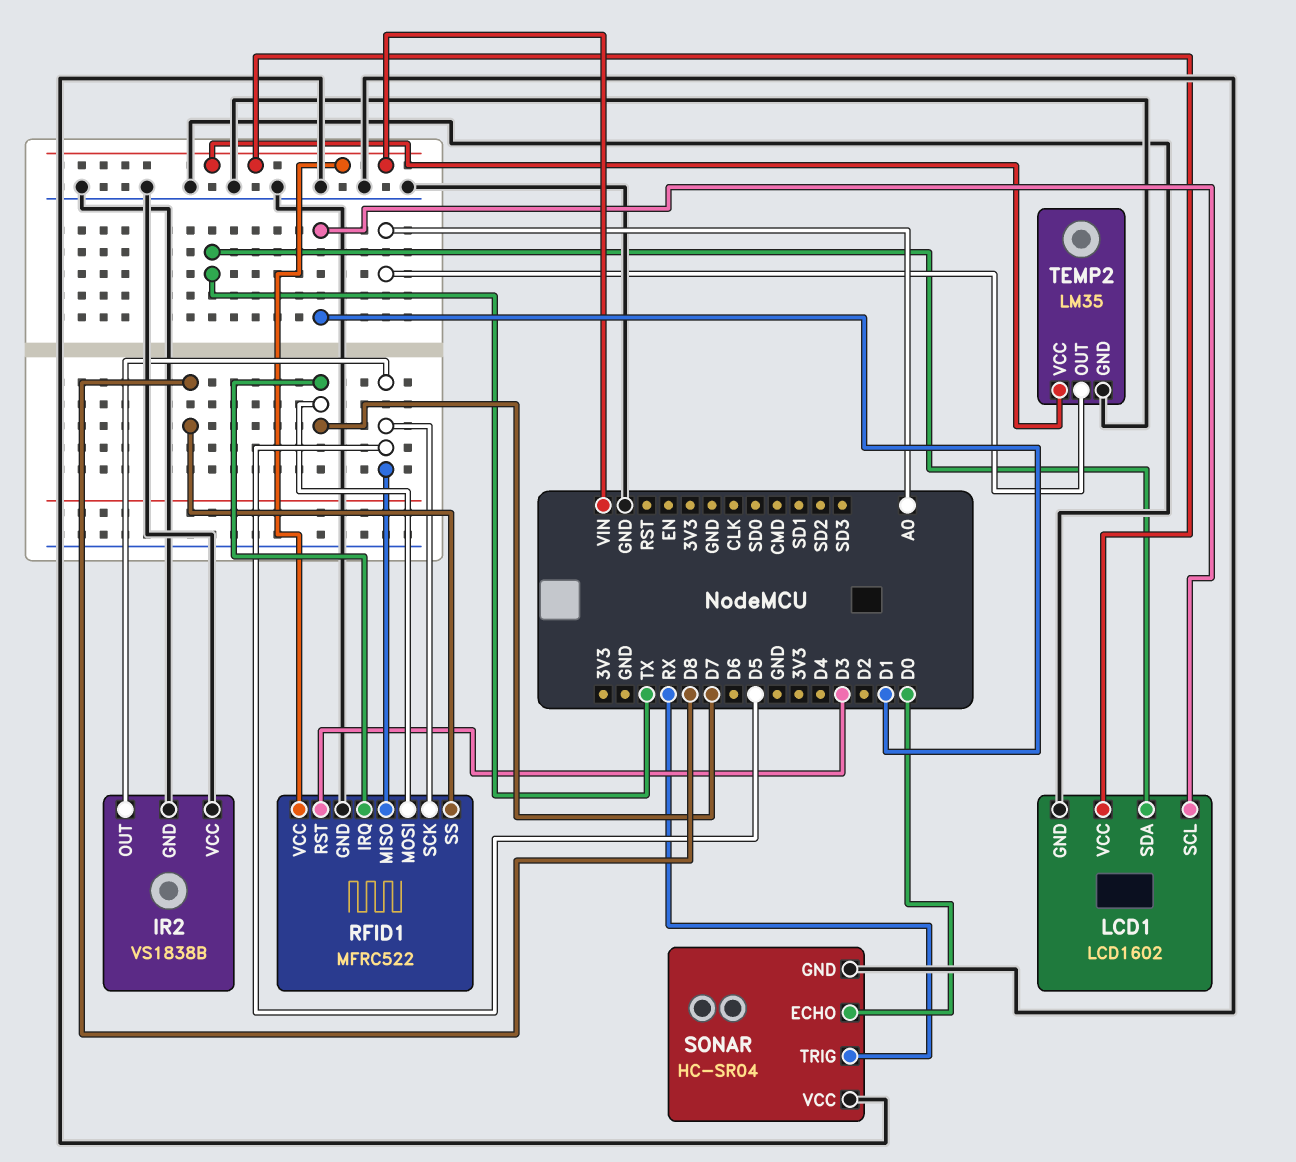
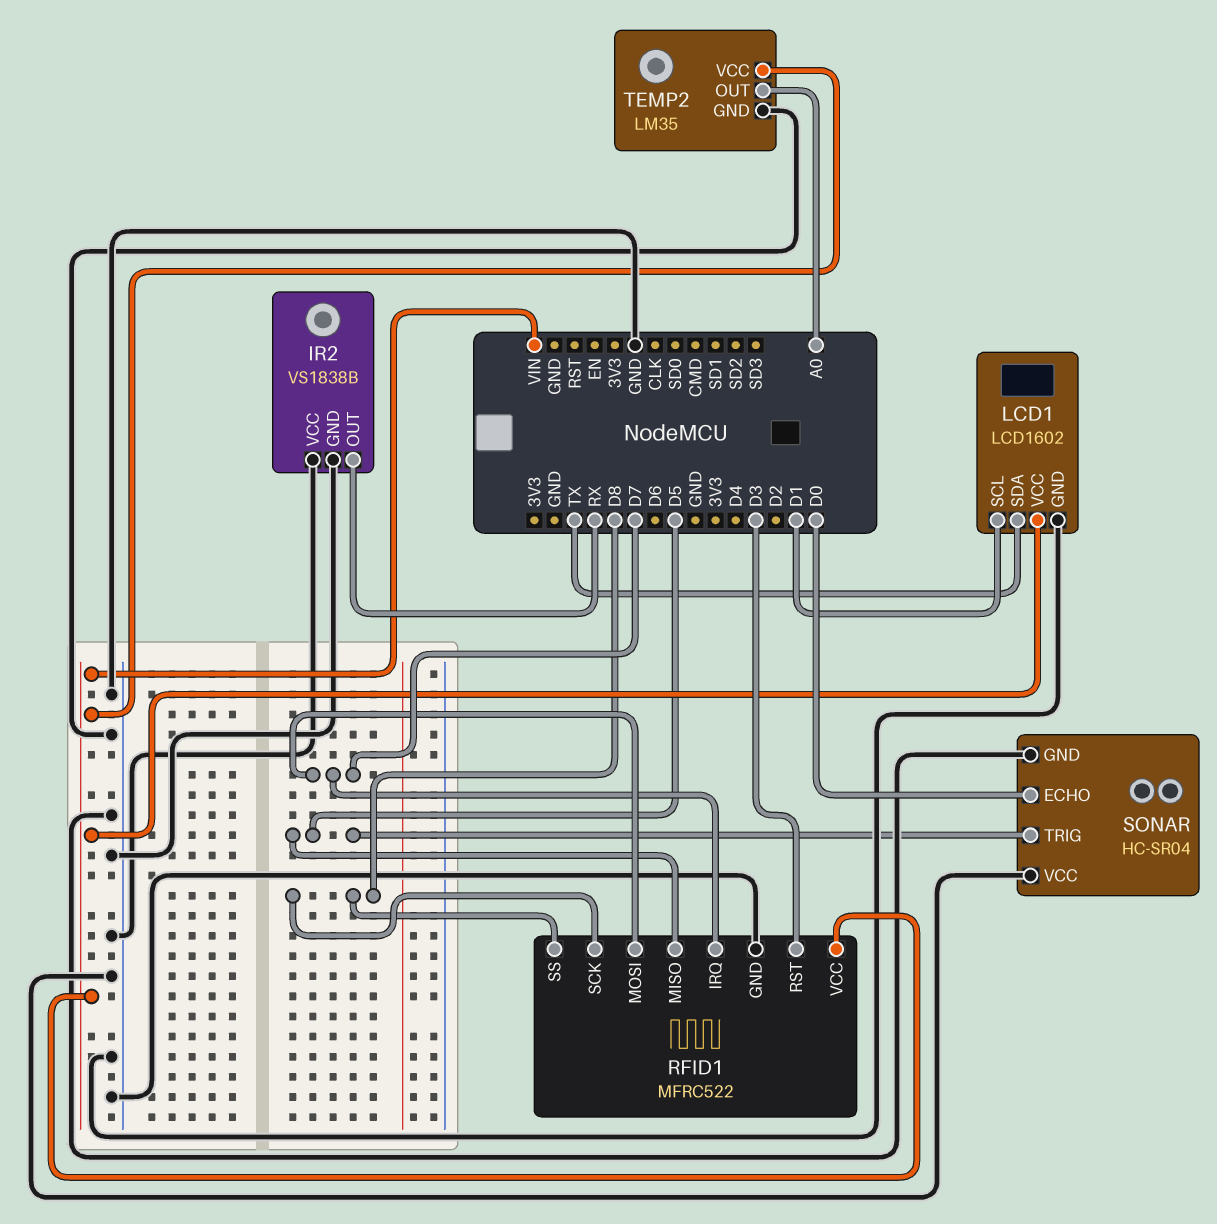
IR2 pin OUT: D5 -> RX
RFID1 pin SCK: D5 -> D8
SONAR pin TRIG: RX -> D5

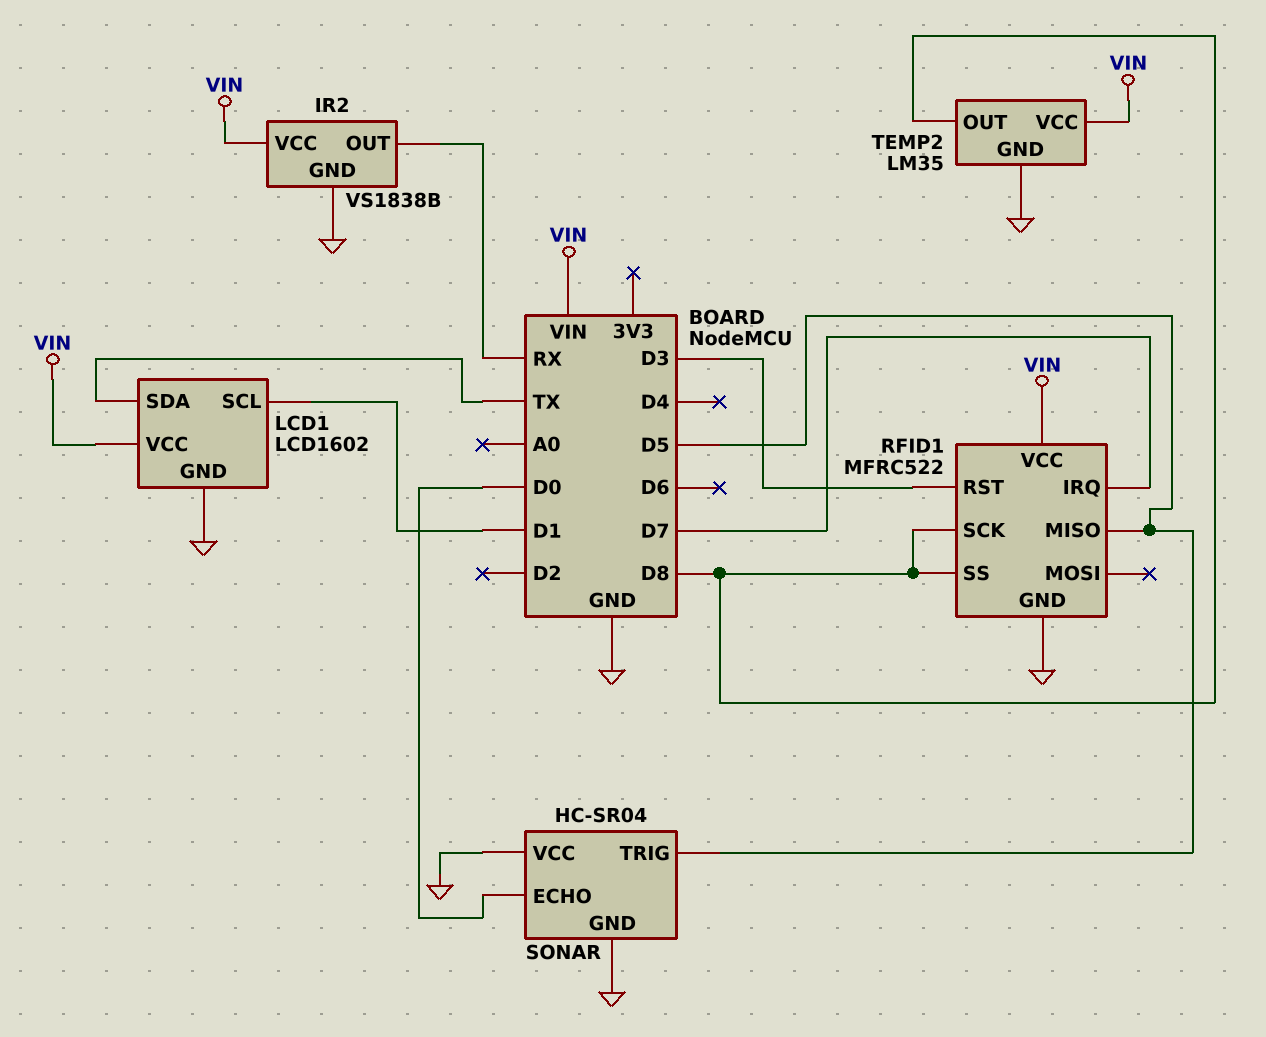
IR2 pin VCC: GND -> VIN
RFID1 pin MOSI: D7 -> none
TEMP2 pin OUT: A0 -> D8

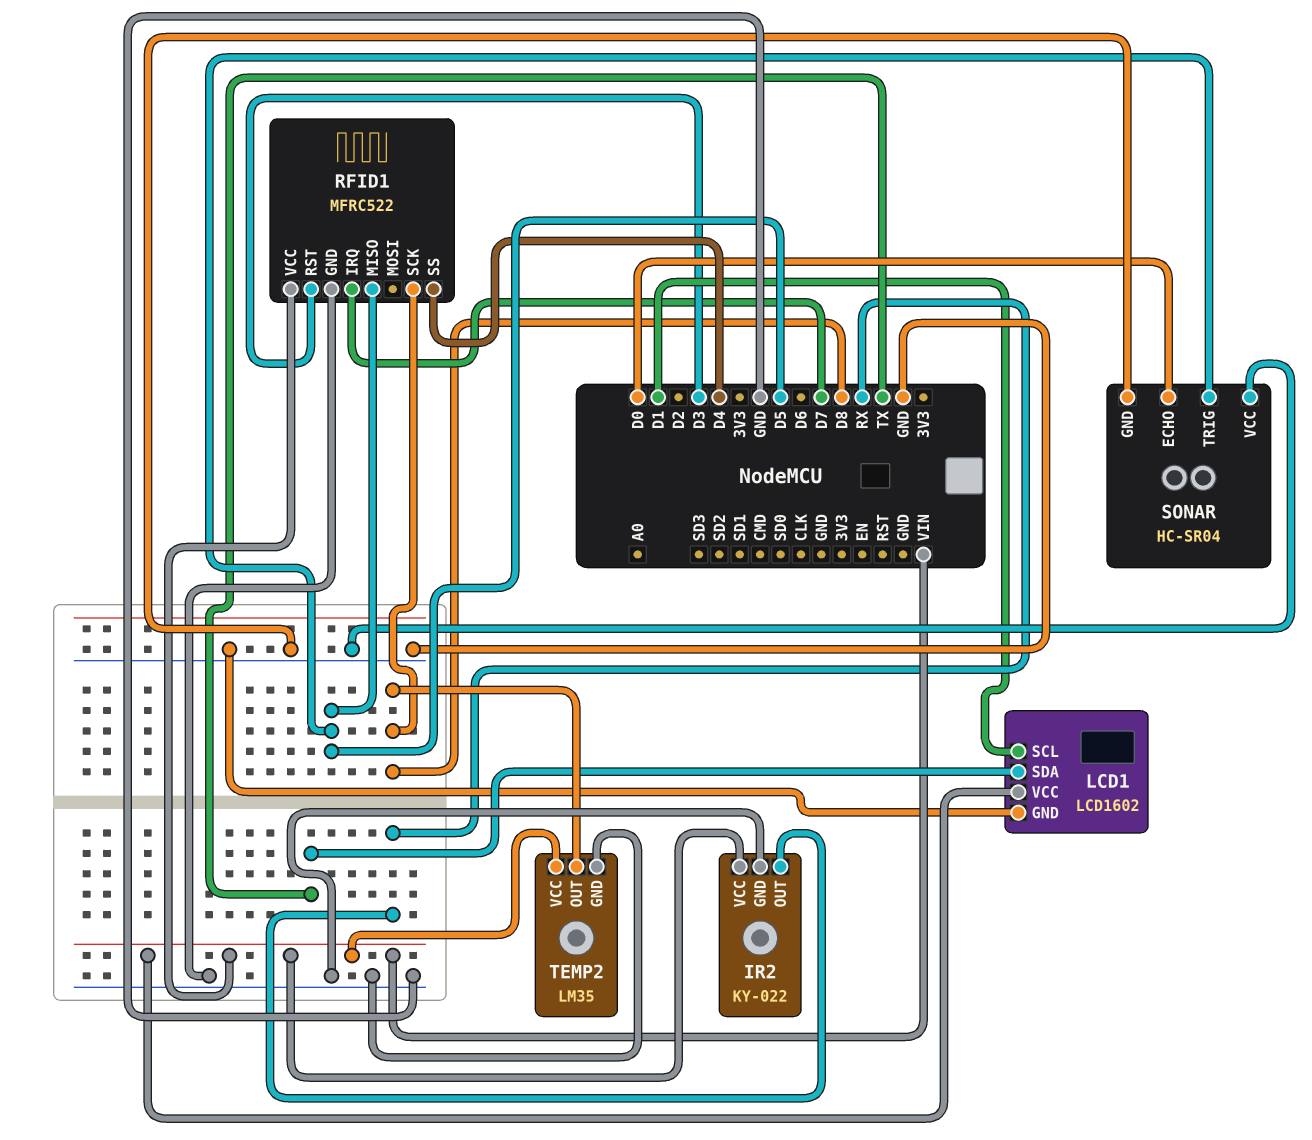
IR2: VS1838B -> KY-022
RFID1 pin SS: D8 -> D4

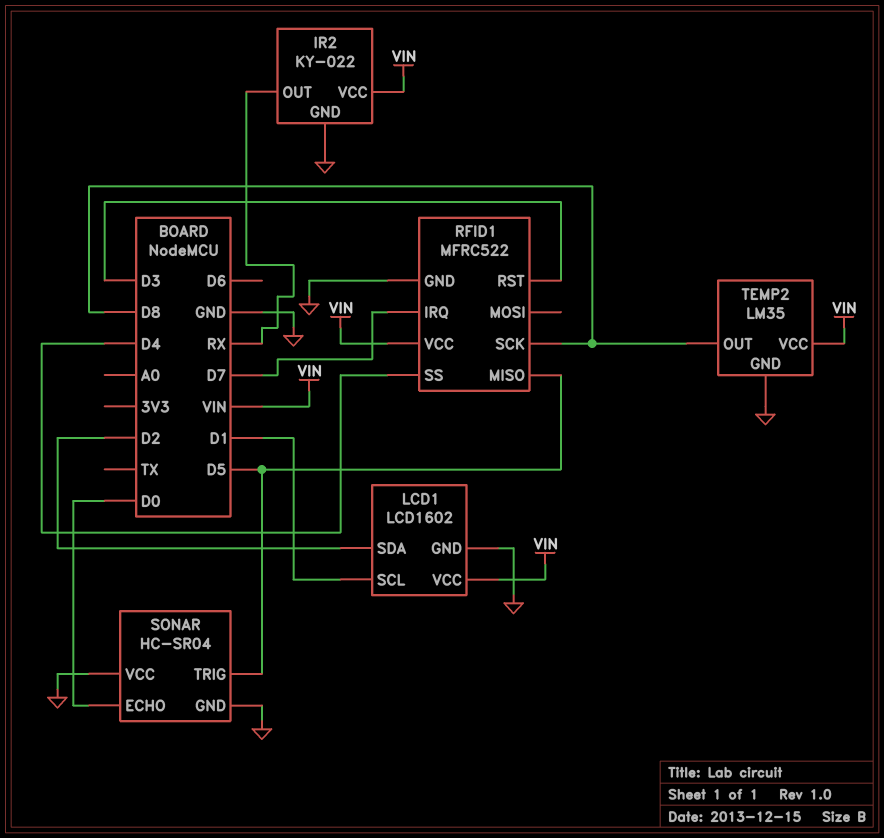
LCD1 pin SDA: TX -> D2

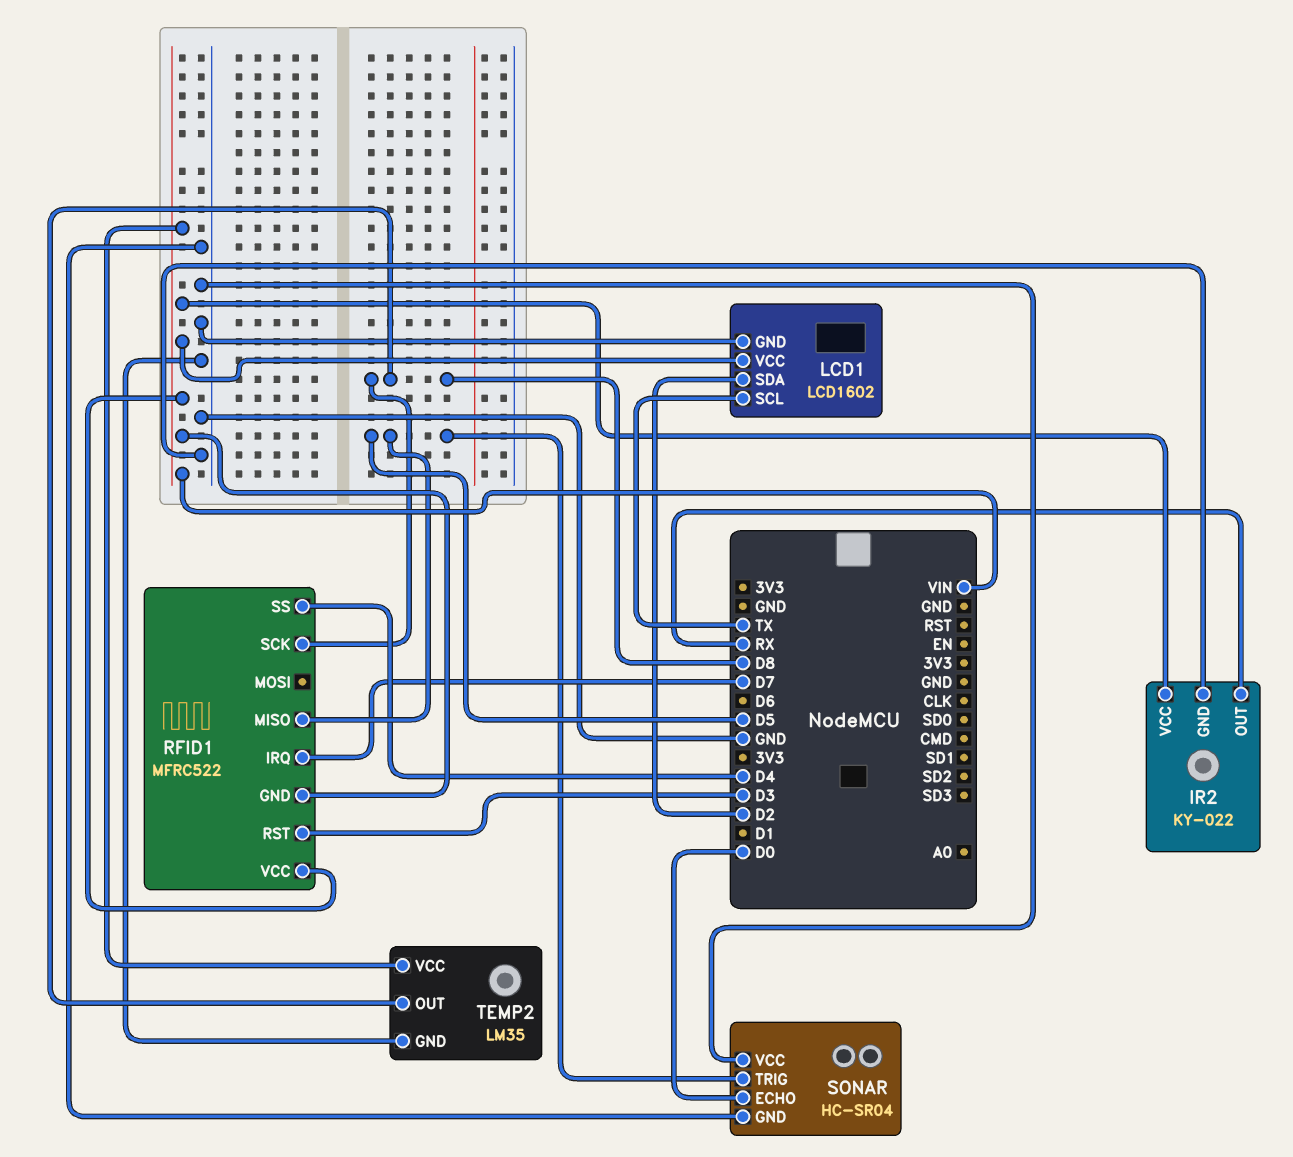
LCD1 pin SCL: D1 -> TX
RFID1 pin GND: GND -> VIN

